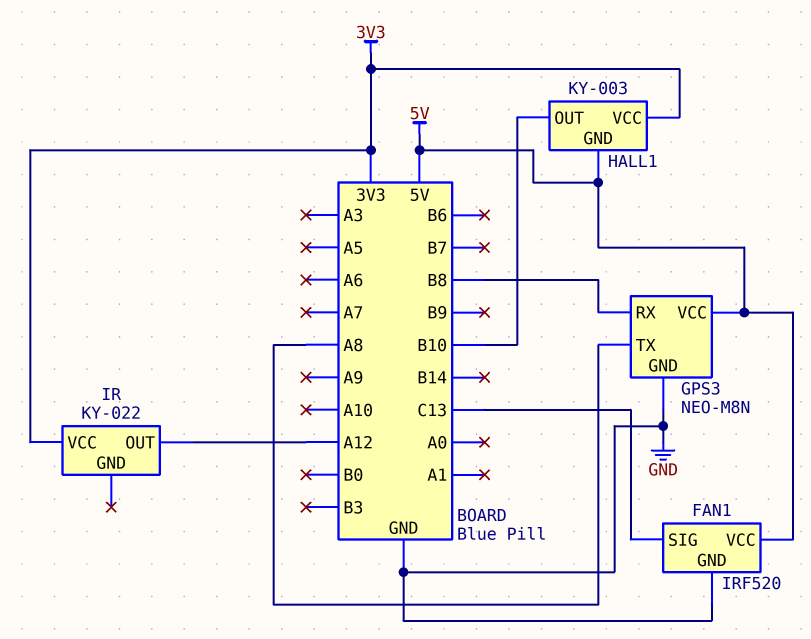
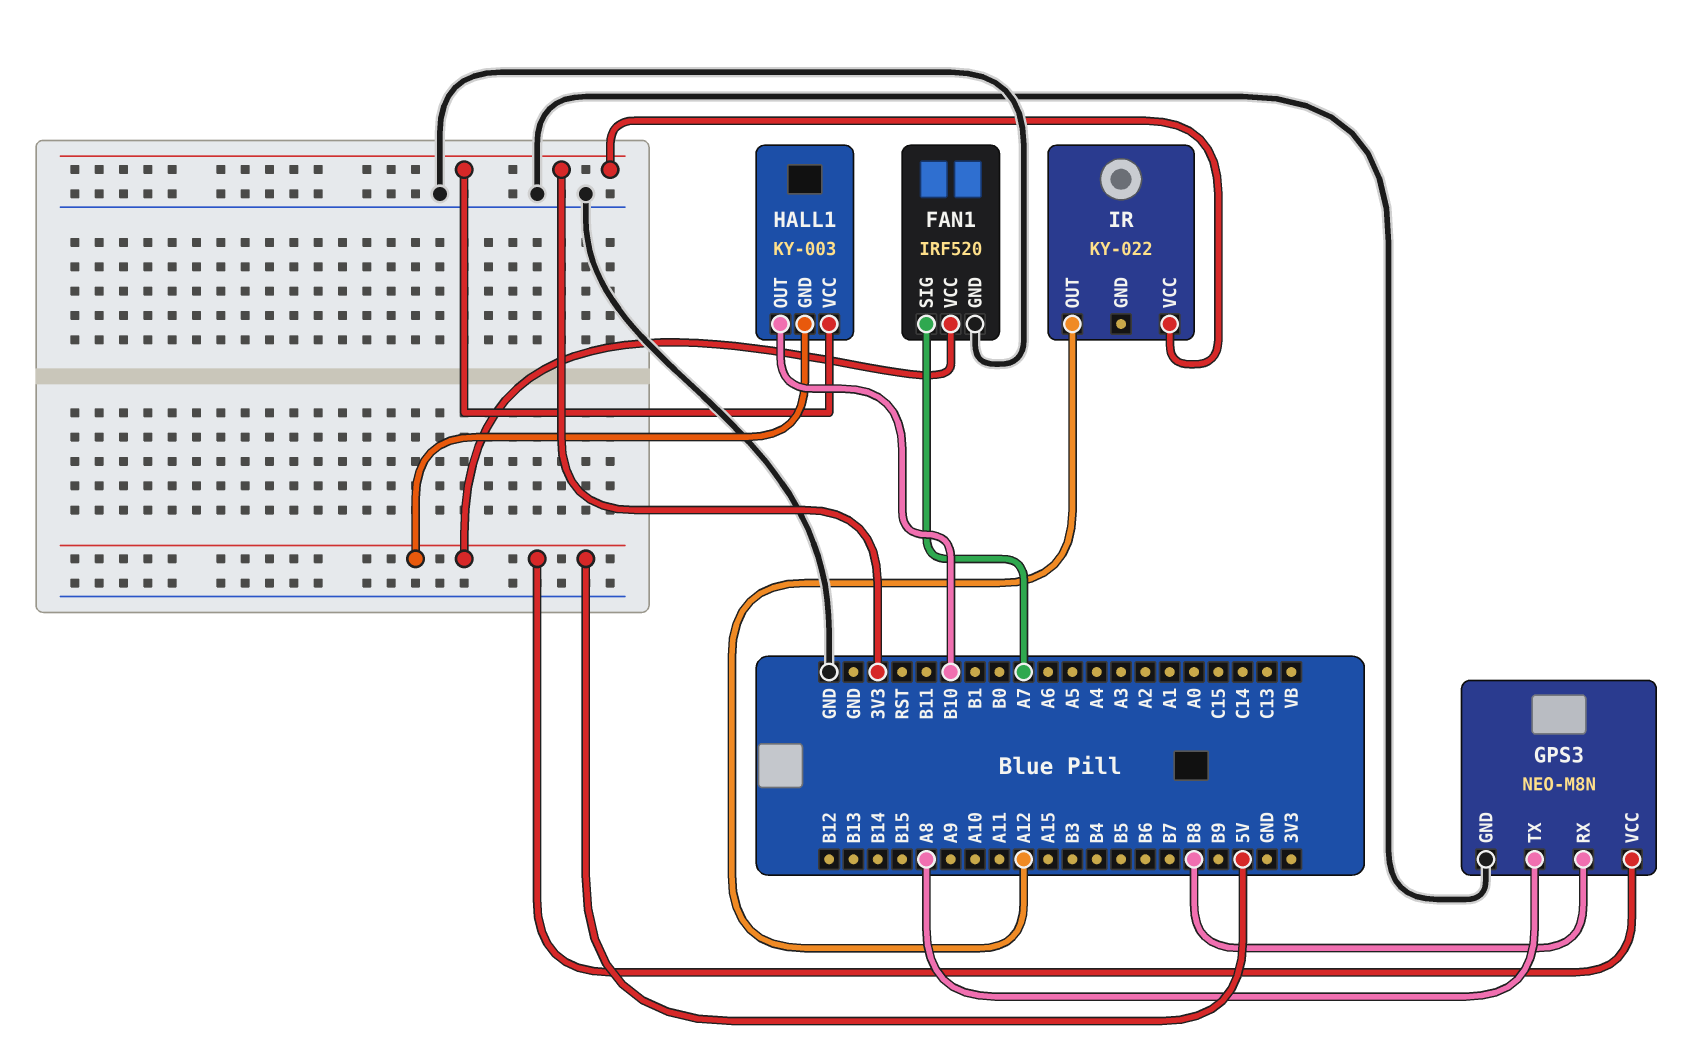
FAN1 pin SIG: C13 -> A7

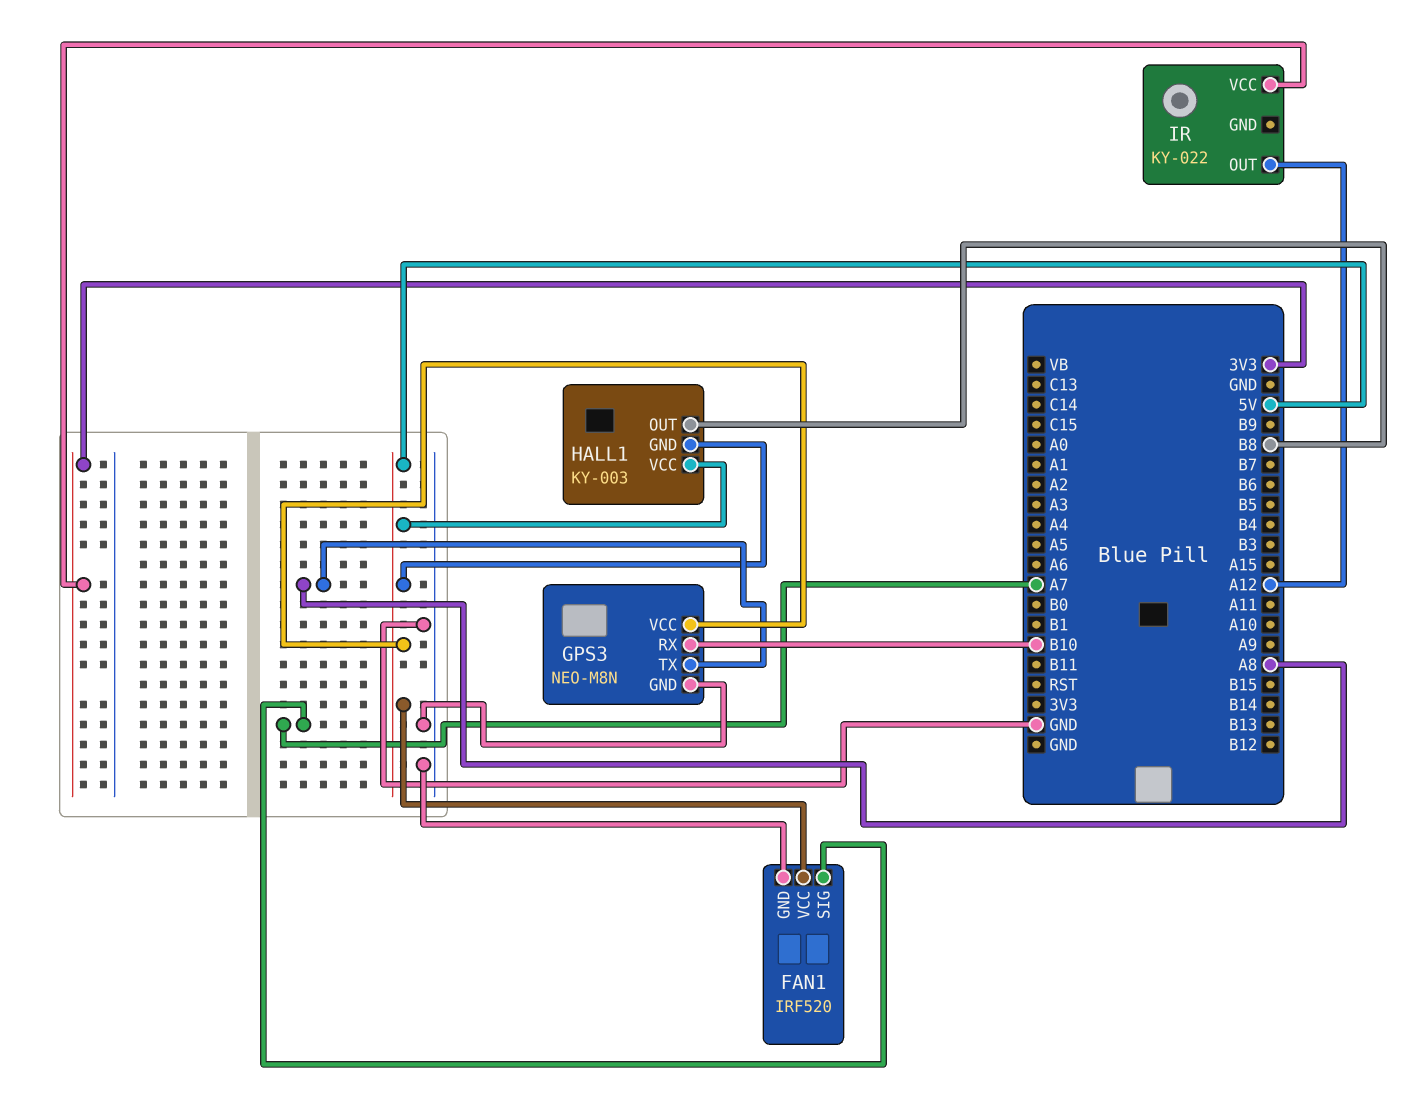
GPS3 pin RX: B8 -> B10
HALL1 pin OUT: B10 -> B8
HALL1 pin VCC: 3V3 -> 5V

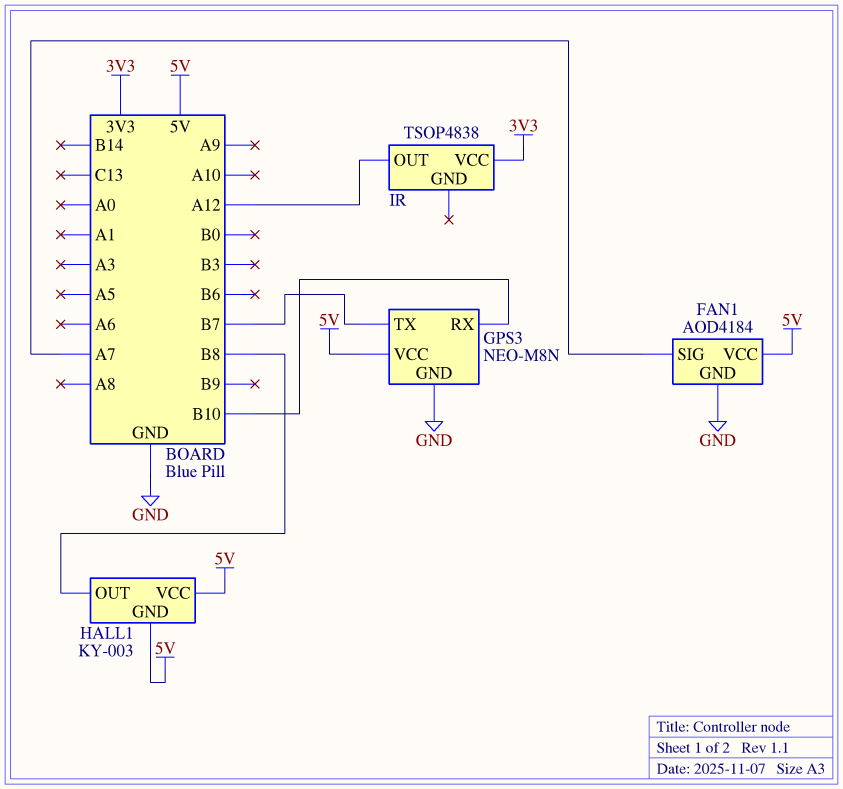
FAN1: IRF520 -> AOD4184
GPS3 pin TX: A8 -> B7
IR: KY-022 -> TSOP4838

